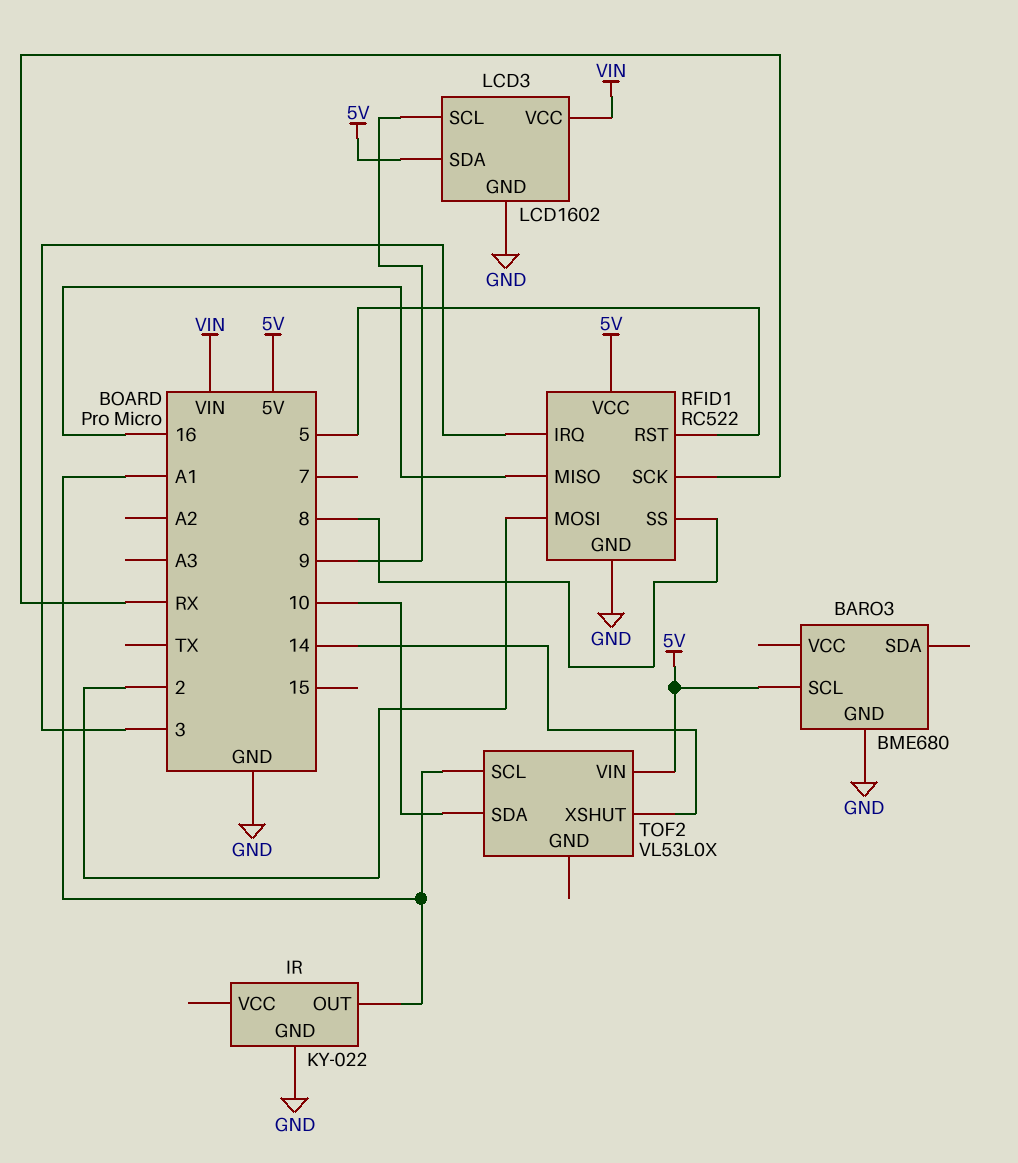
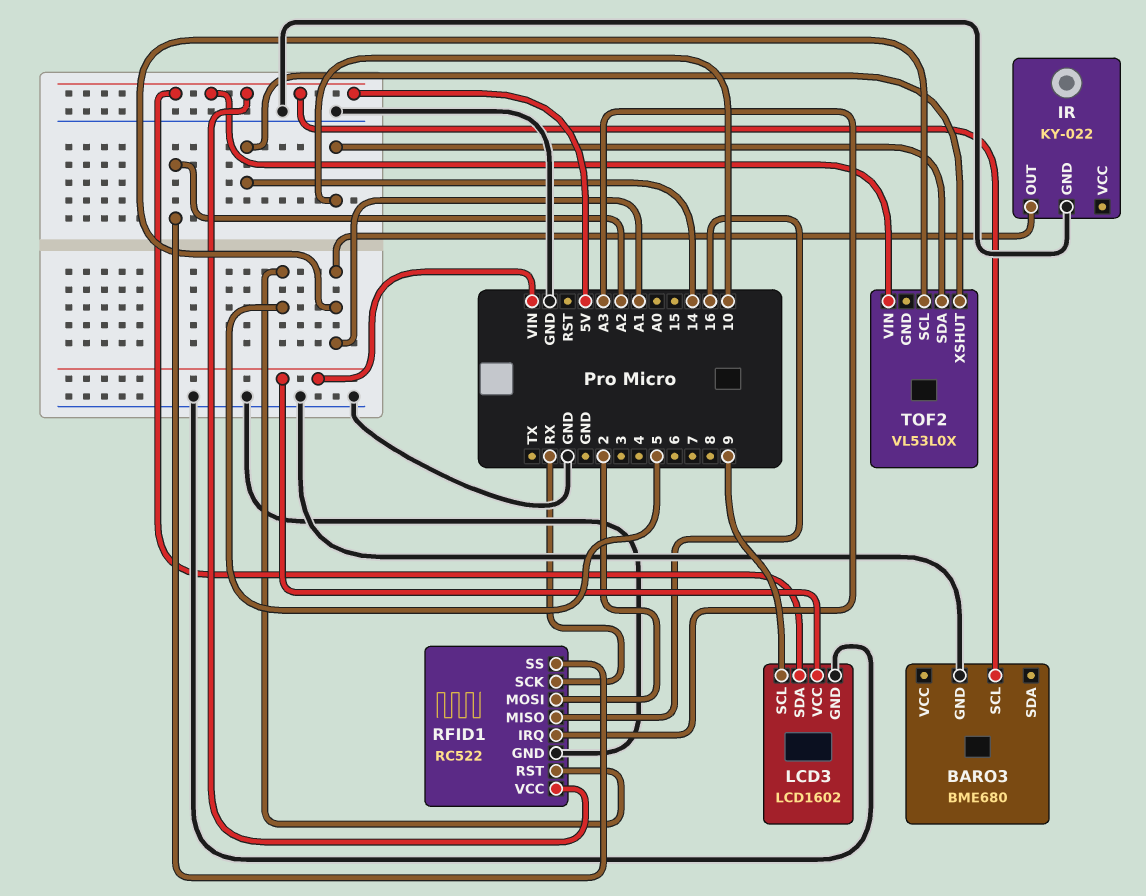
RFID1 pin IRQ: 3 -> A3
RFID1 pin SS: 8 -> A2

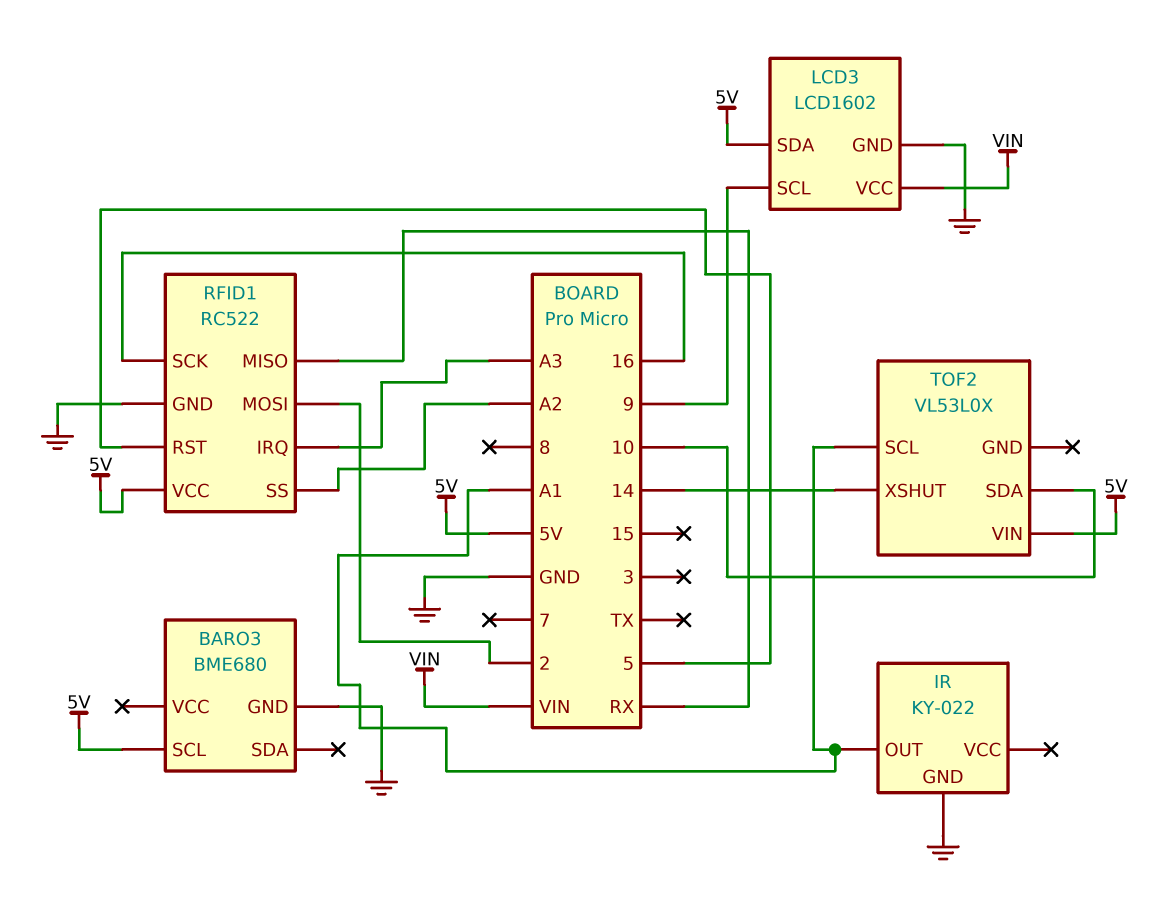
RFID1 pin MISO: 16 -> RX
RFID1 pin SCK: RX -> 16

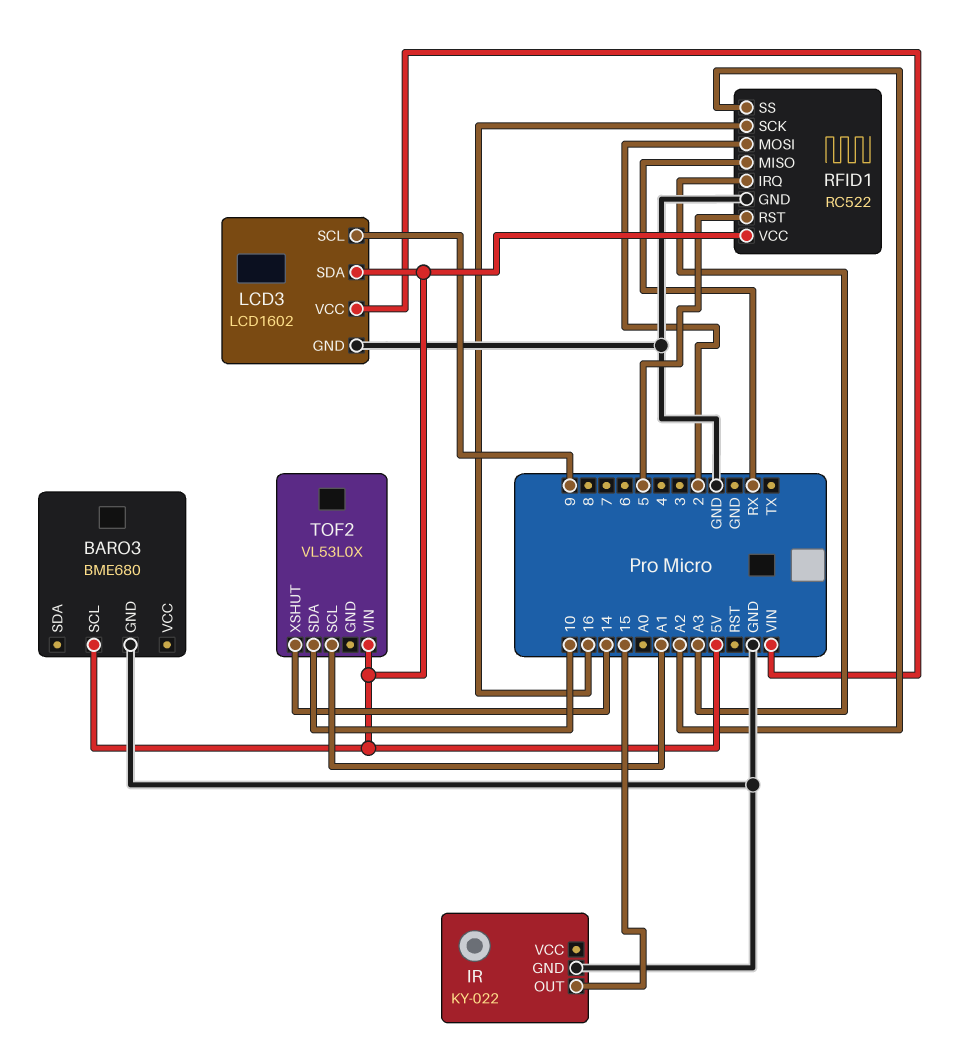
IR pin OUT: A1 -> 15

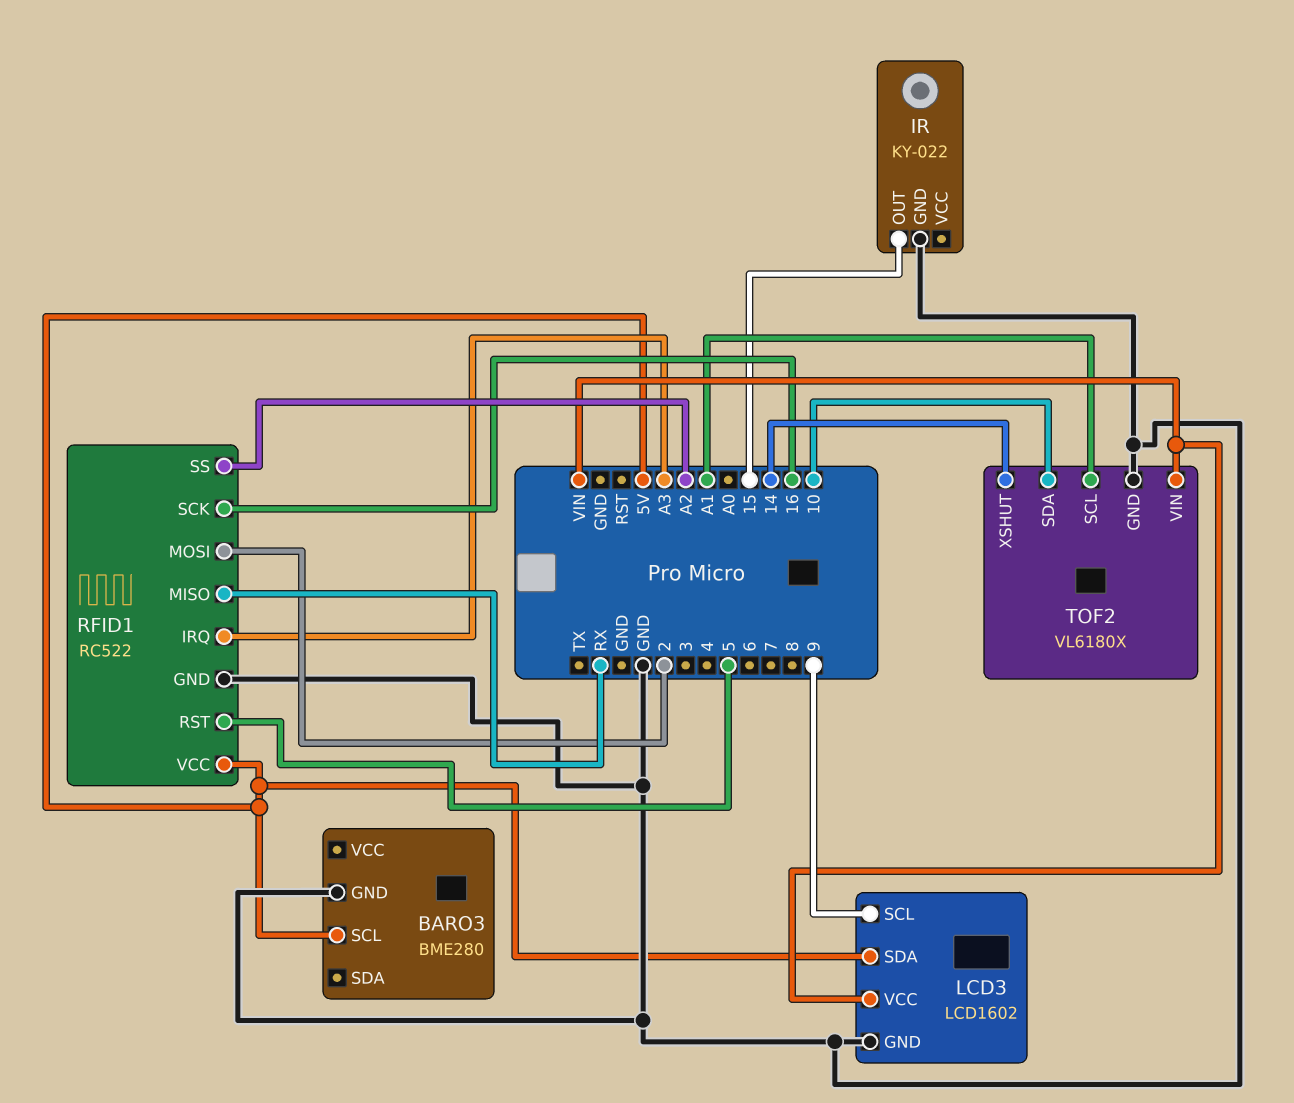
BARO3: BME680 -> BME280
TOF2: VL53L0X -> VL6180X
TOF2 pin GND: none -> GND
TOF2 pin VIN: 5V -> VIN

